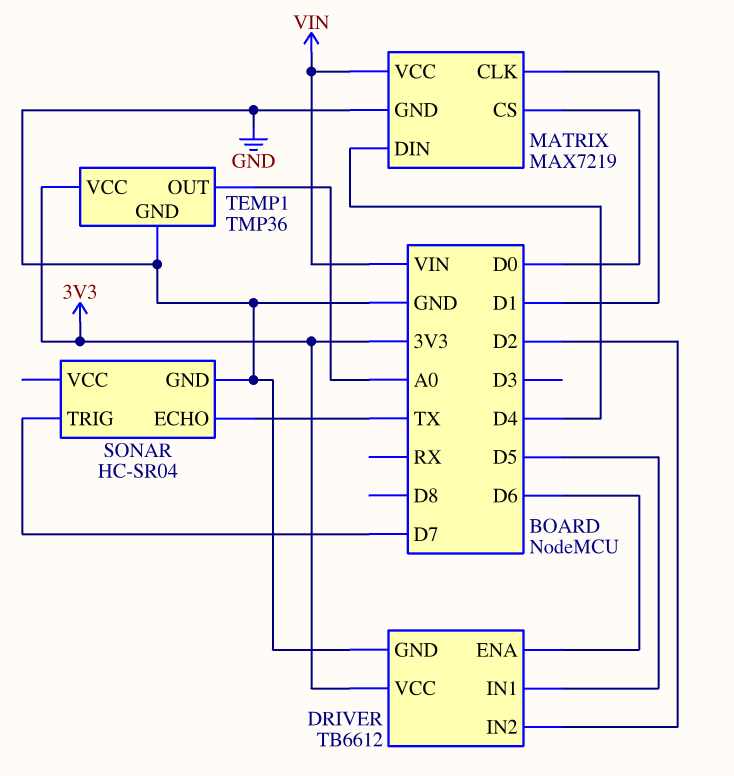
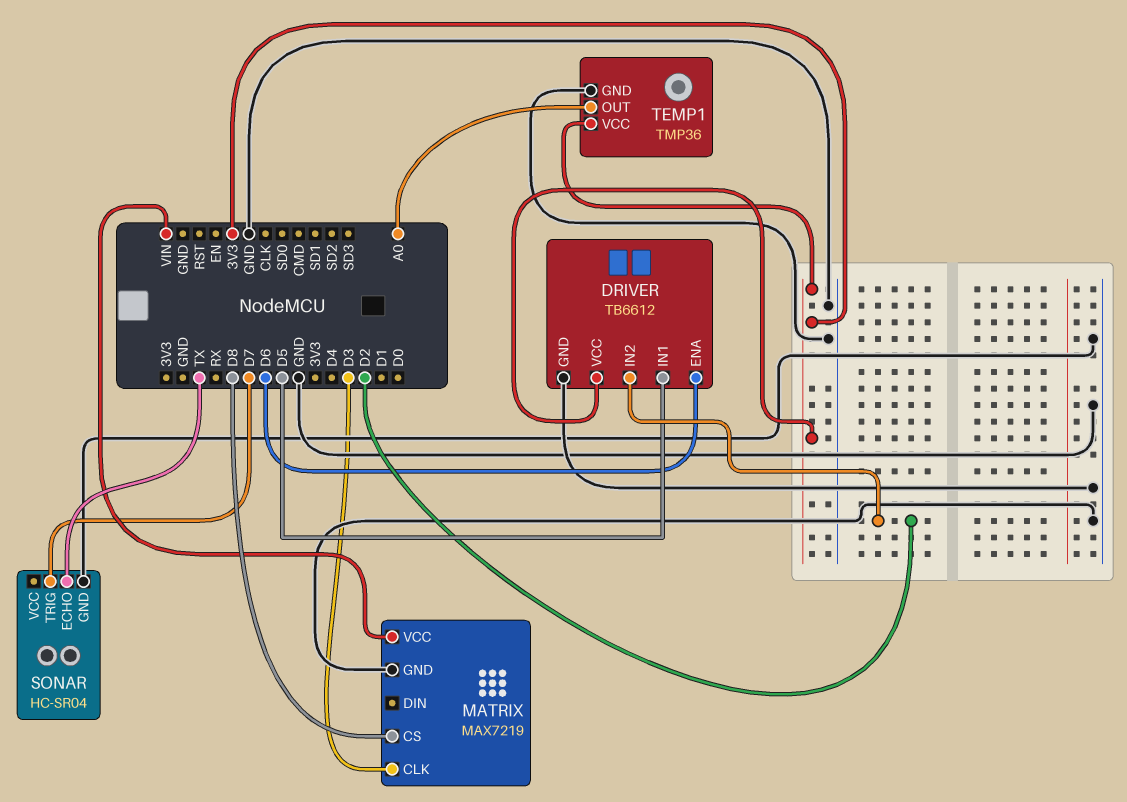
MATRIX pin CLK: D1 -> D3
MATRIX pin CS: D0 -> D8
MATRIX pin DIN: D4 -> none

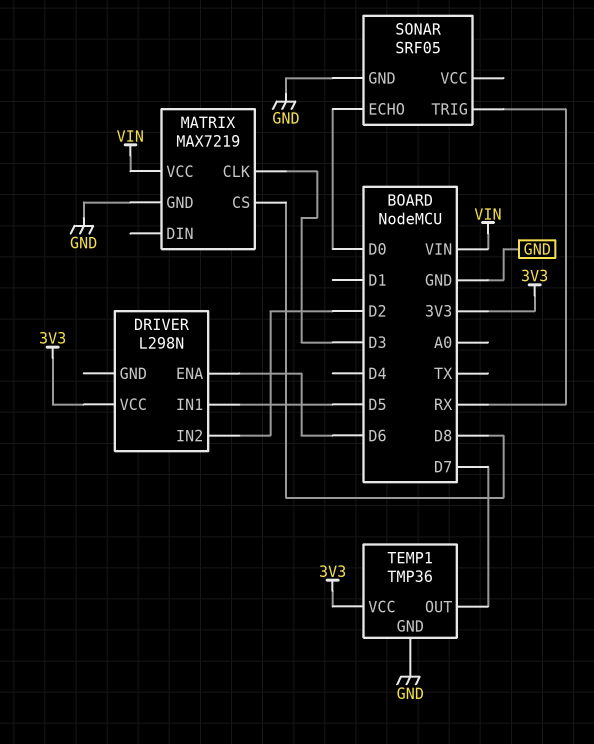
DRIVER: TB6612 -> L298N
DRIVER pin GND: GND -> none
SONAR: HC-SR04 -> SRF05
SONAR pin ECHO: TX -> D0
SONAR pin TRIG: D7 -> RX
TEMP1 pin OUT: A0 -> D7

